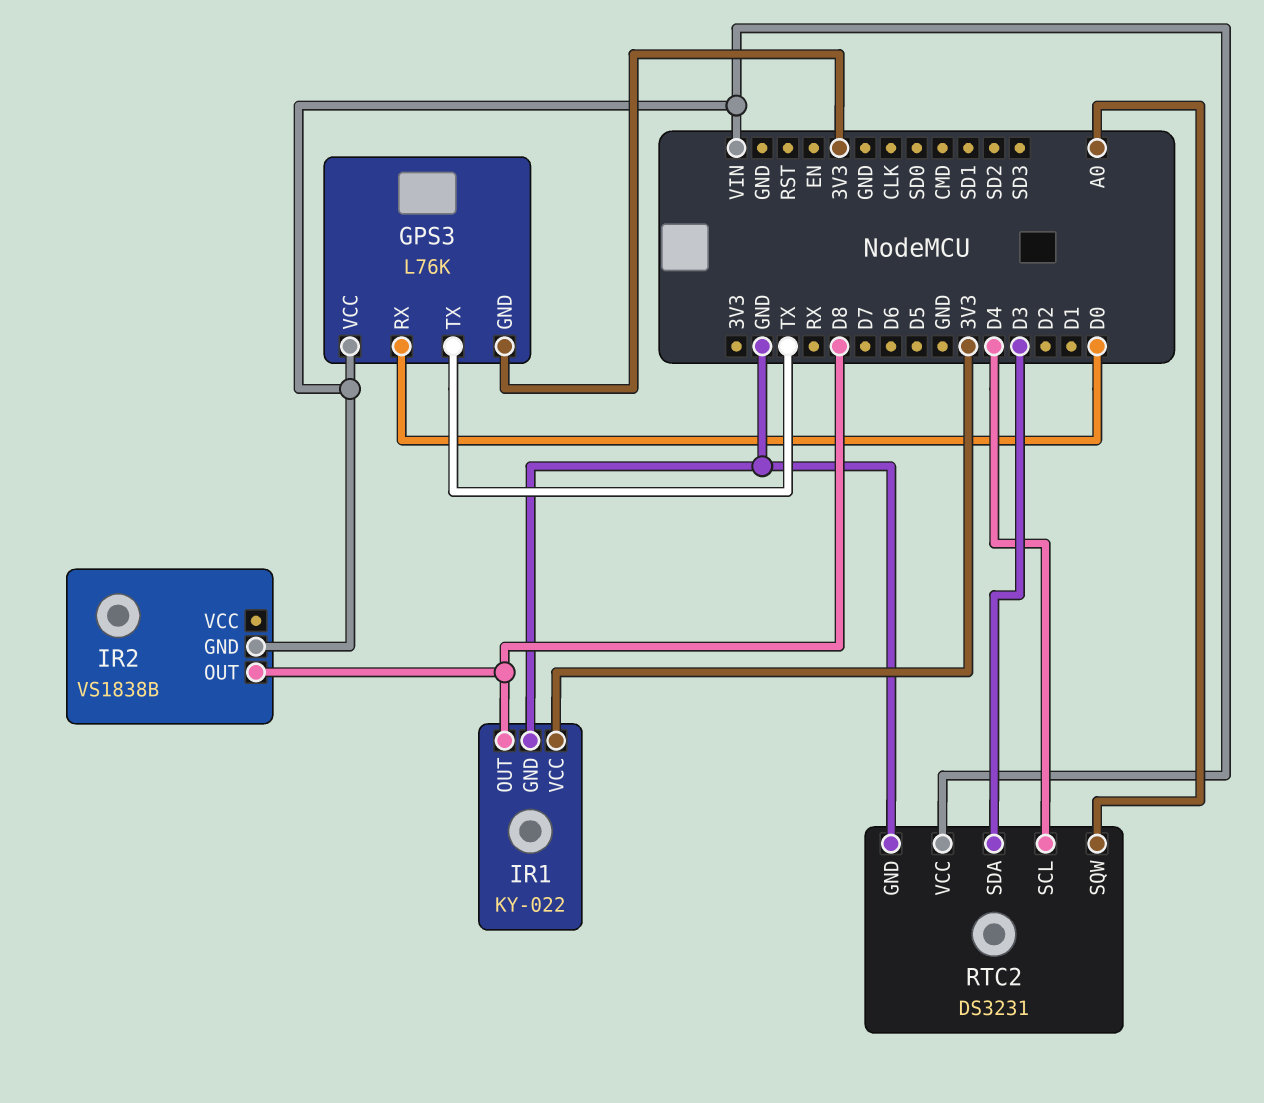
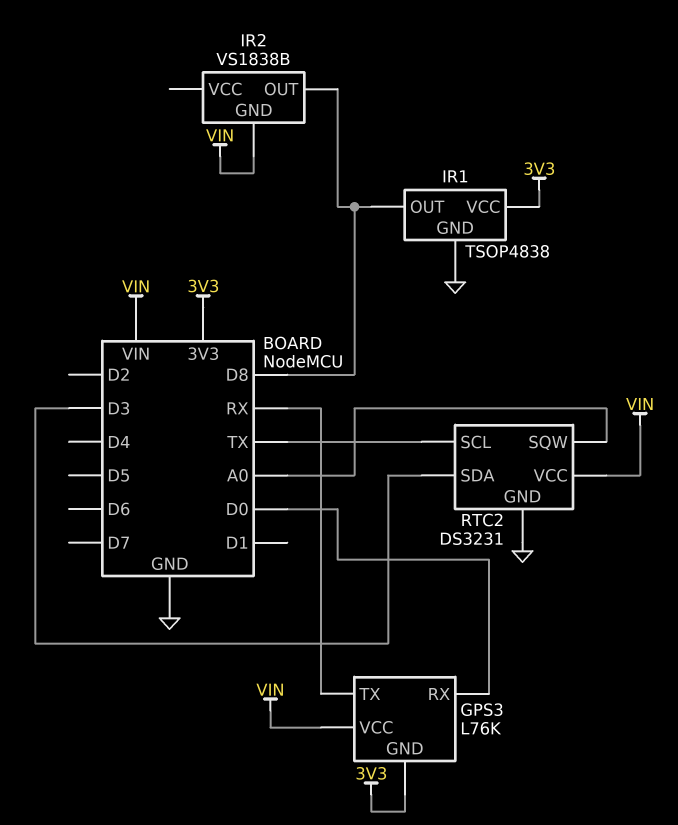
GPS3 pin TX: TX -> RX
IR1: KY-022 -> TSOP4838
RTC2 pin SCL: D4 -> TX

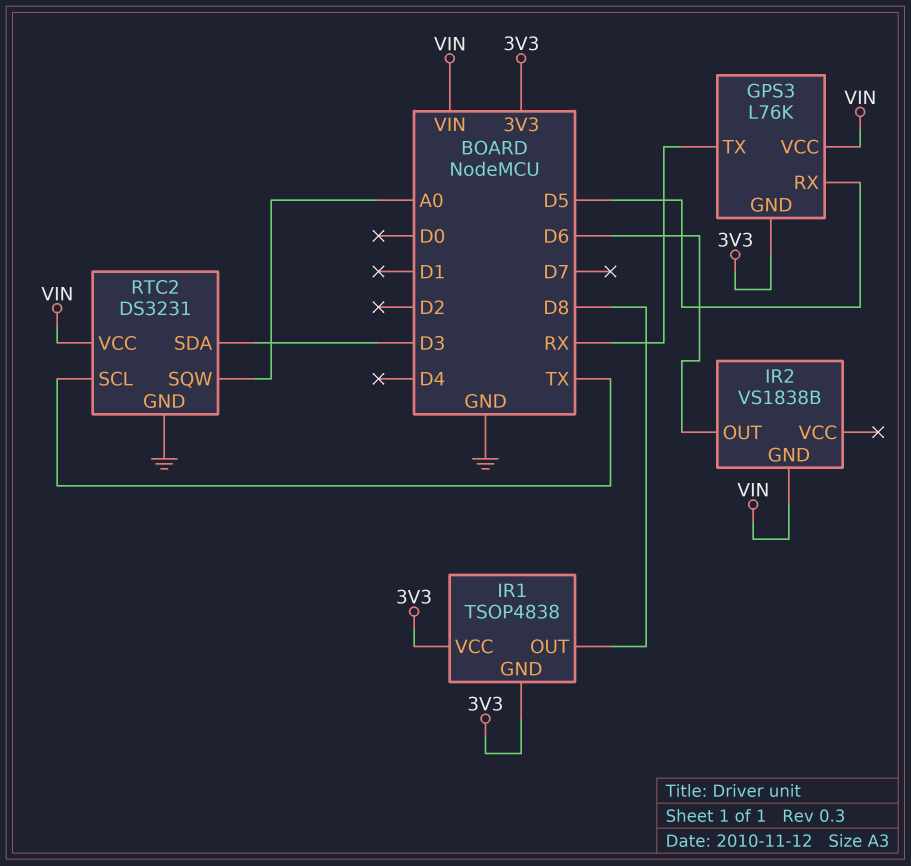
GPS3 pin RX: D0 -> D5
IR1 pin GND: GND -> 3V3
IR2 pin OUT: D8 -> D6

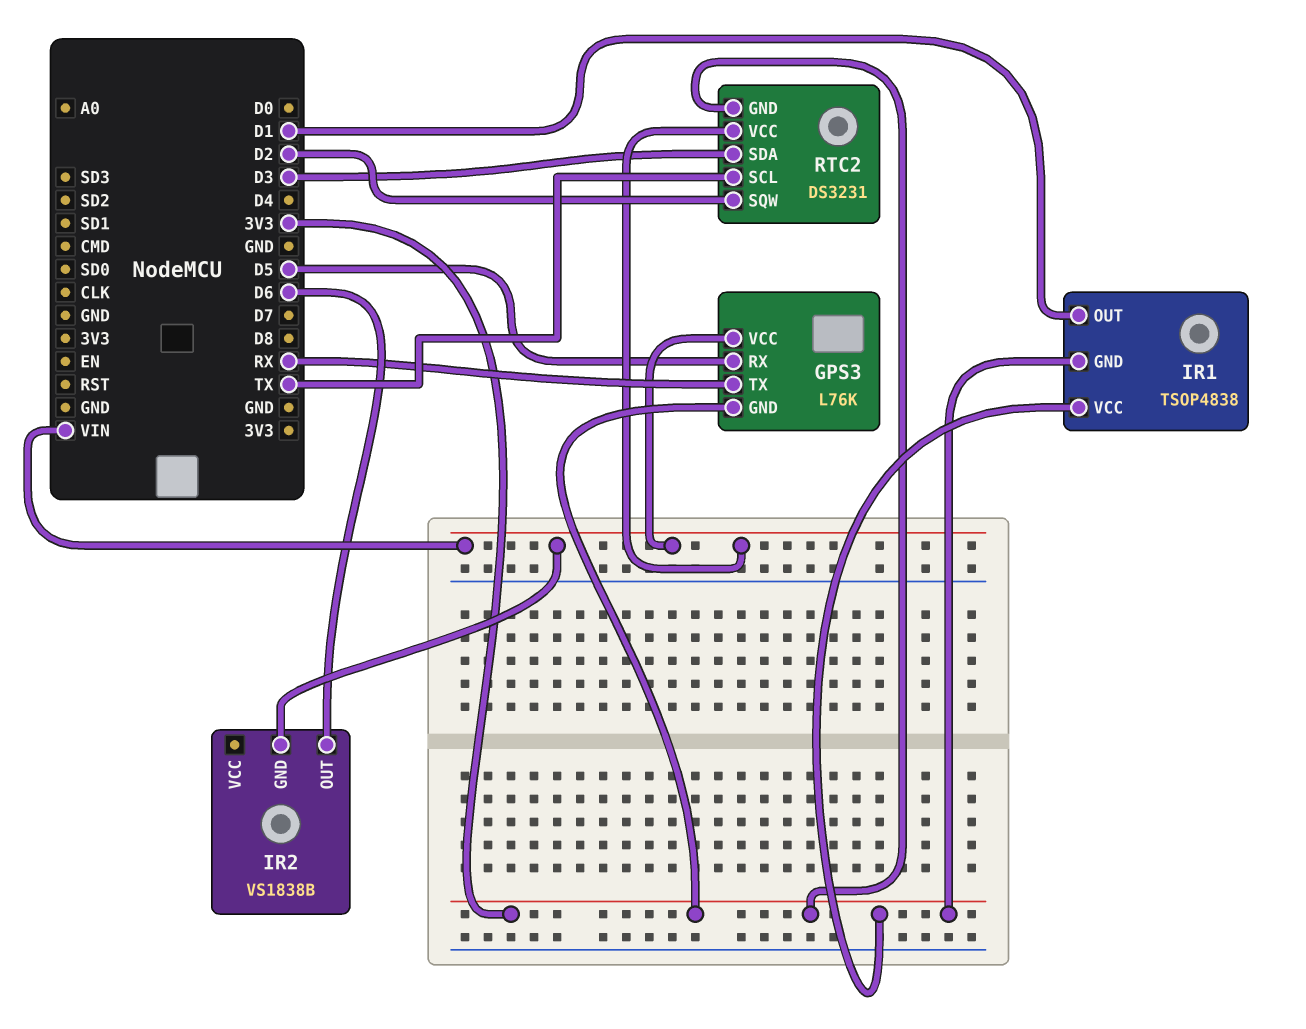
IR1 pin OUT: D8 -> D1
RTC2 pin GND: GND -> 3V3
RTC2 pin SQW: A0 -> D2

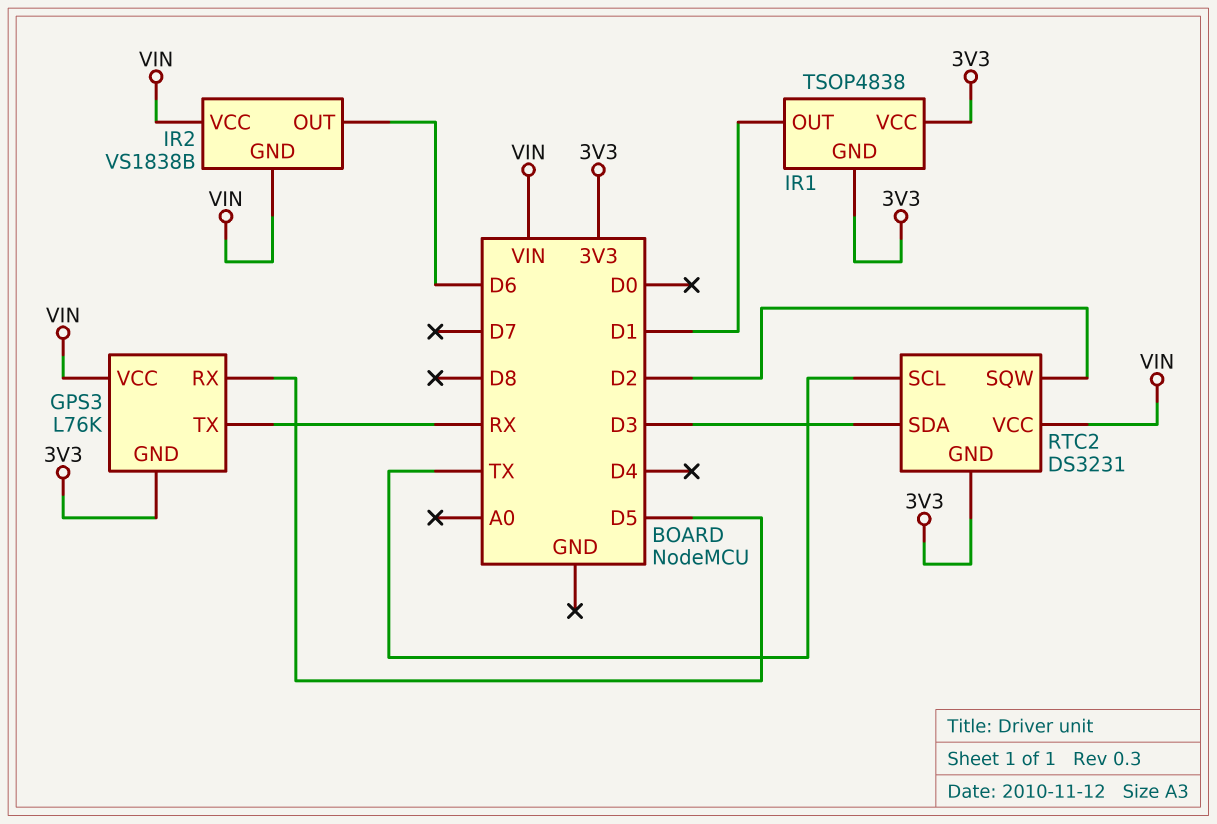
IR2 pin VCC: none -> VIN

